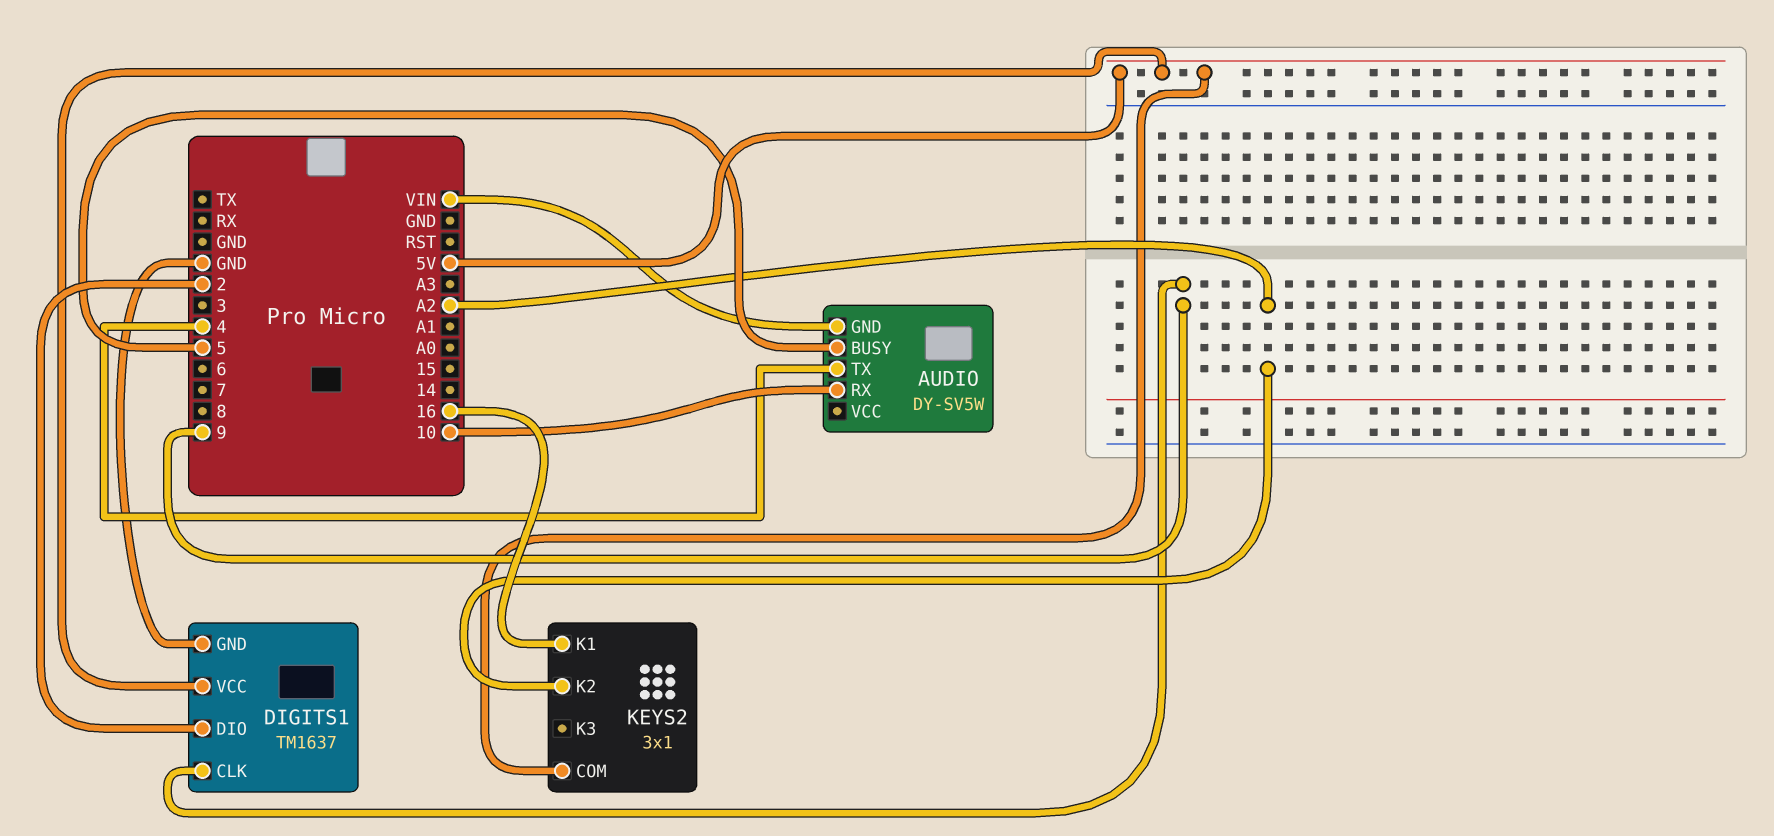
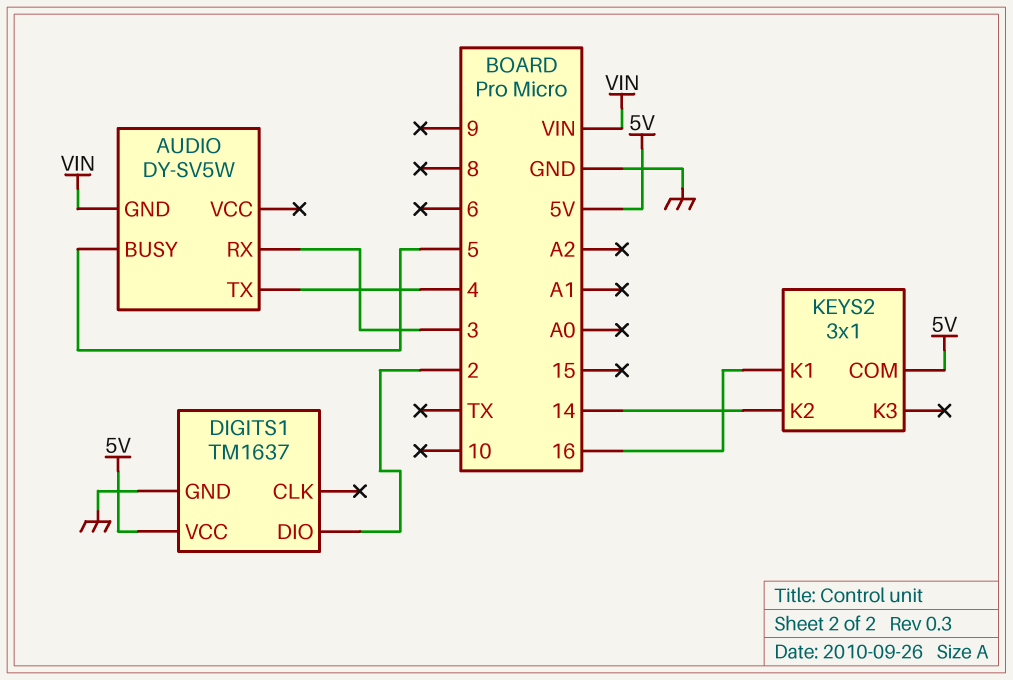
AUDIO pin RX: 10 -> 3
DIGITS1 pin CLK: 9 -> none
KEYS2 pin K2: A2 -> 14

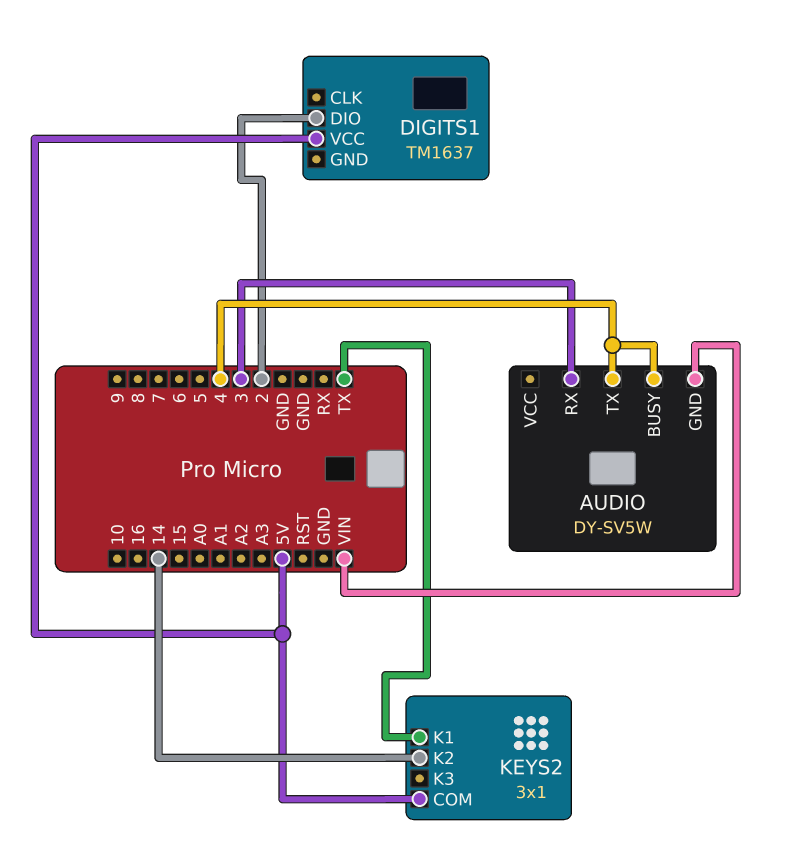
AUDIO pin BUSY: 5 -> 4
DIGITS1 pin GND: GND -> none
KEYS2 pin K1: 16 -> TX

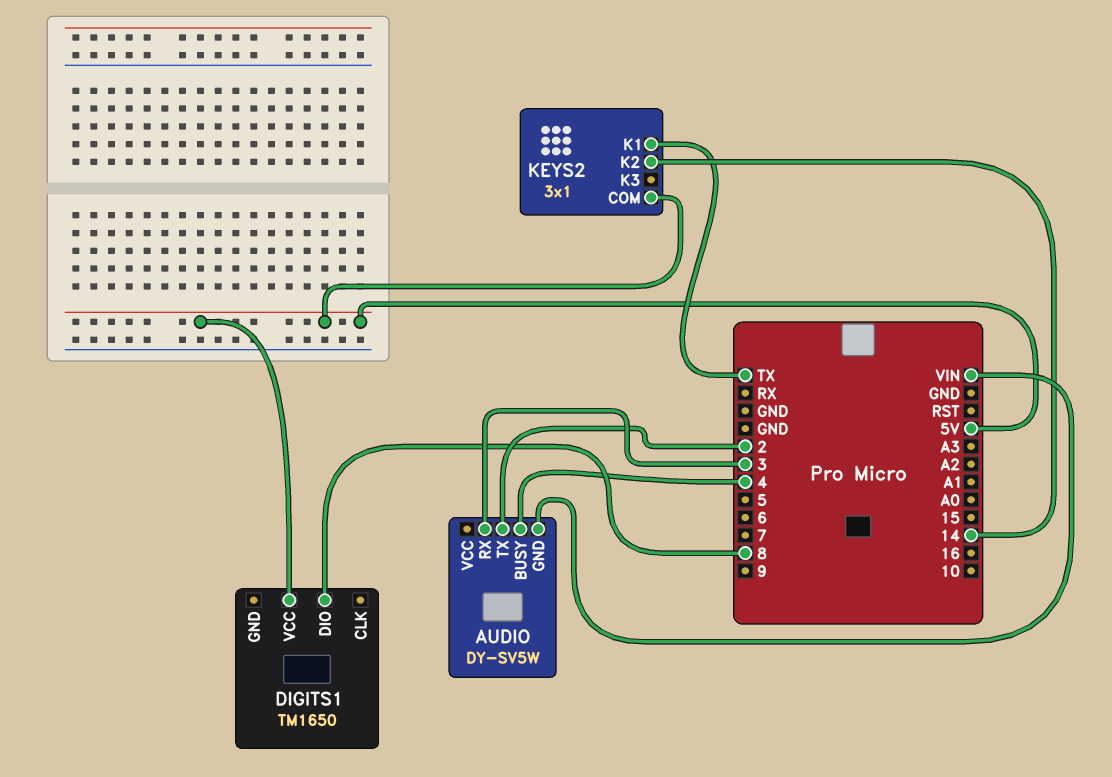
AUDIO pin TX: 4 -> 2
DIGITS1: TM1637 -> TM1650
DIGITS1 pin DIO: 2 -> 8

